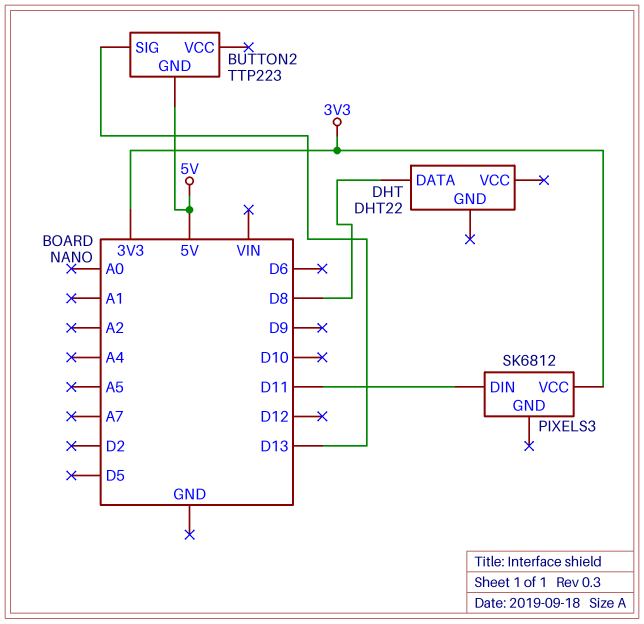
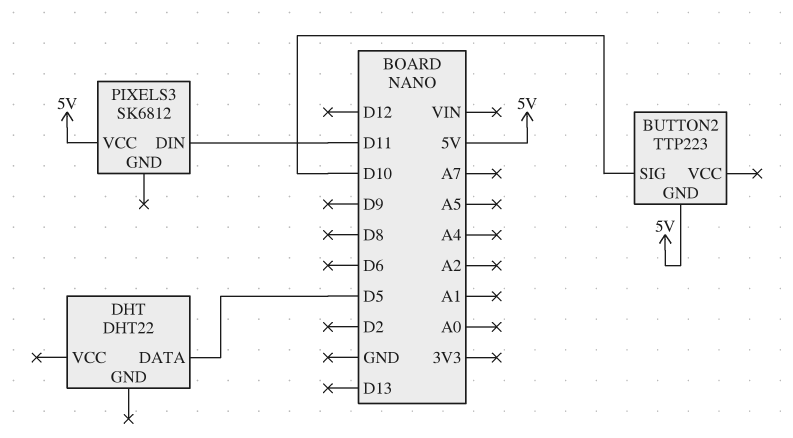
BUTTON2 pin SIG: D13 -> D10
DHT pin DATA: D8 -> D5
PIXELS3 pin VCC: 3V3 -> 5V

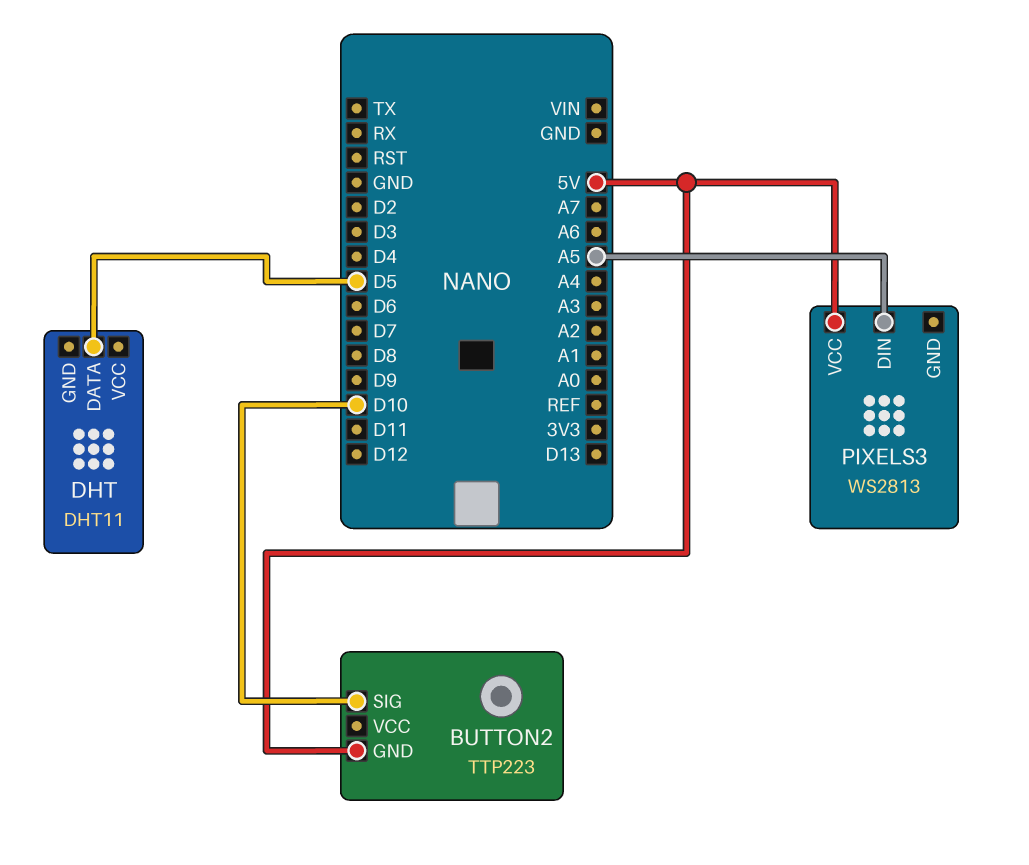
DHT: DHT22 -> DHT11
PIXELS3: SK6812 -> WS2813
PIXELS3 pin DIN: D11 -> A5

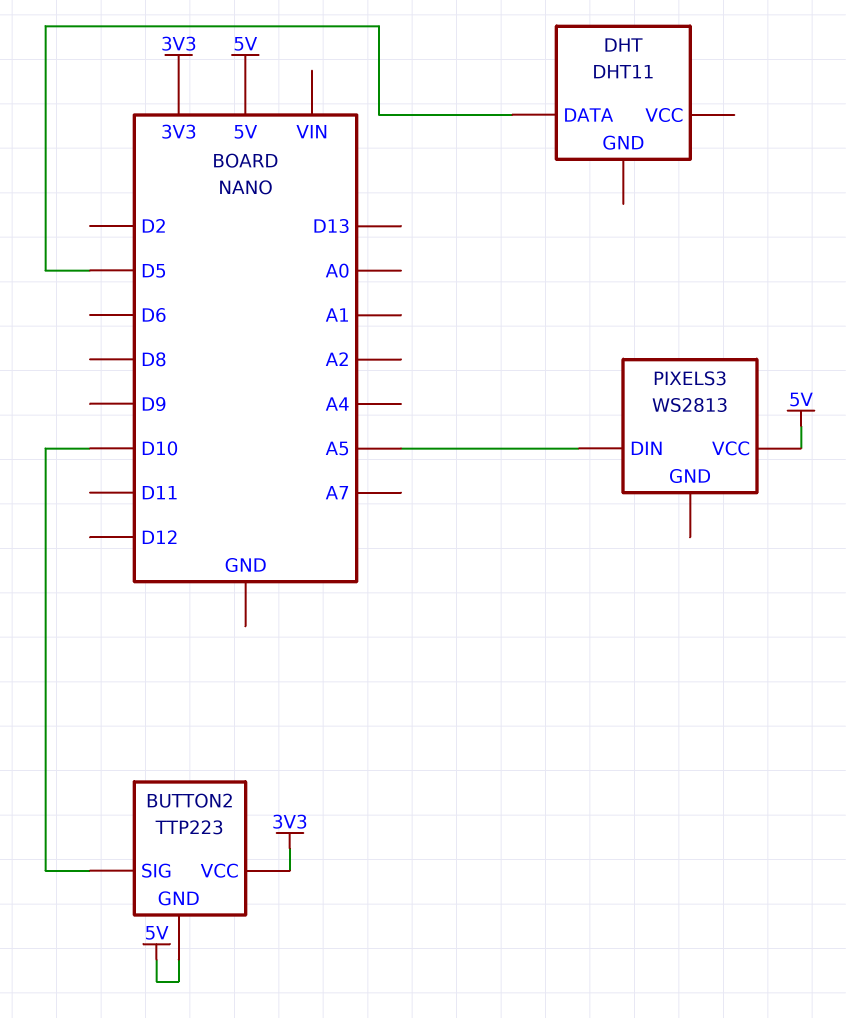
BUTTON2 pin VCC: none -> 3V3

